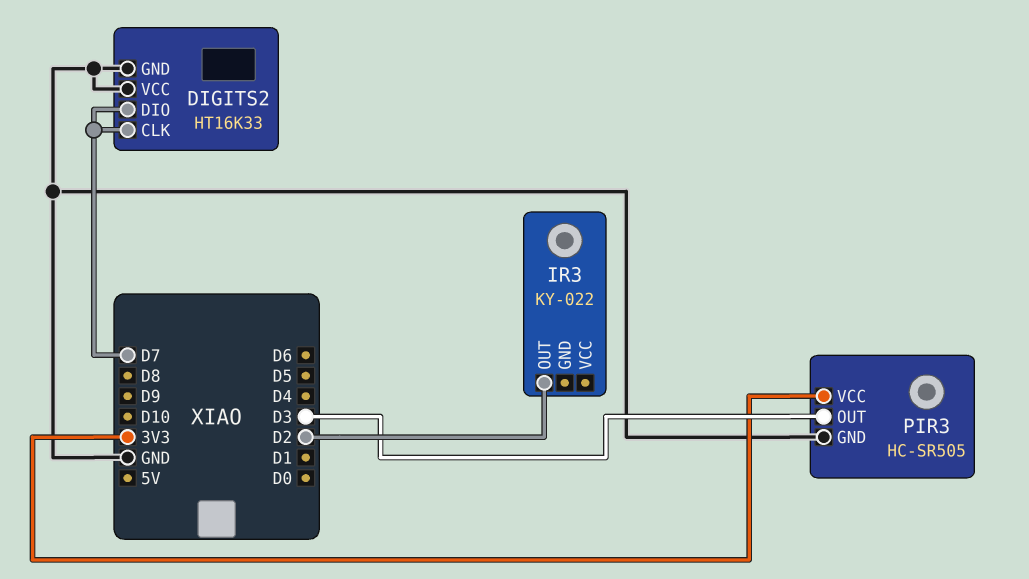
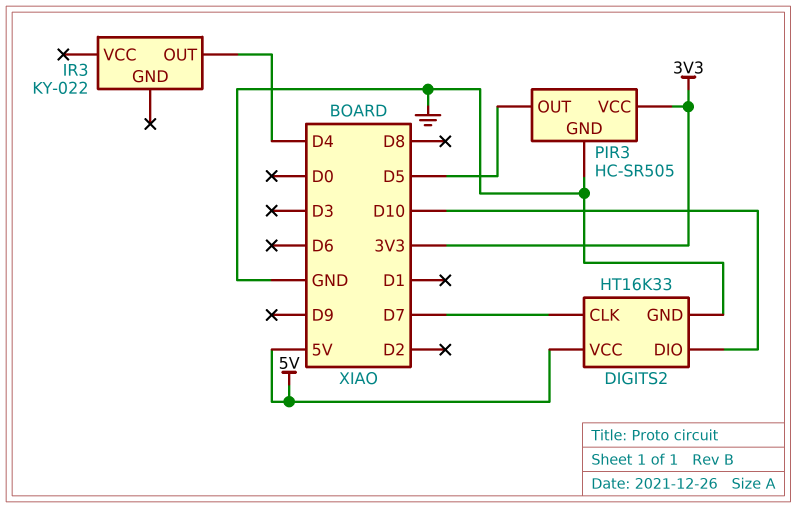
DIGITS2 pin DIO: D7 -> D10
DIGITS2 pin VCC: GND -> 5V
IR3 pin OUT: D2 -> D4
PIR3 pin OUT: D3 -> D5

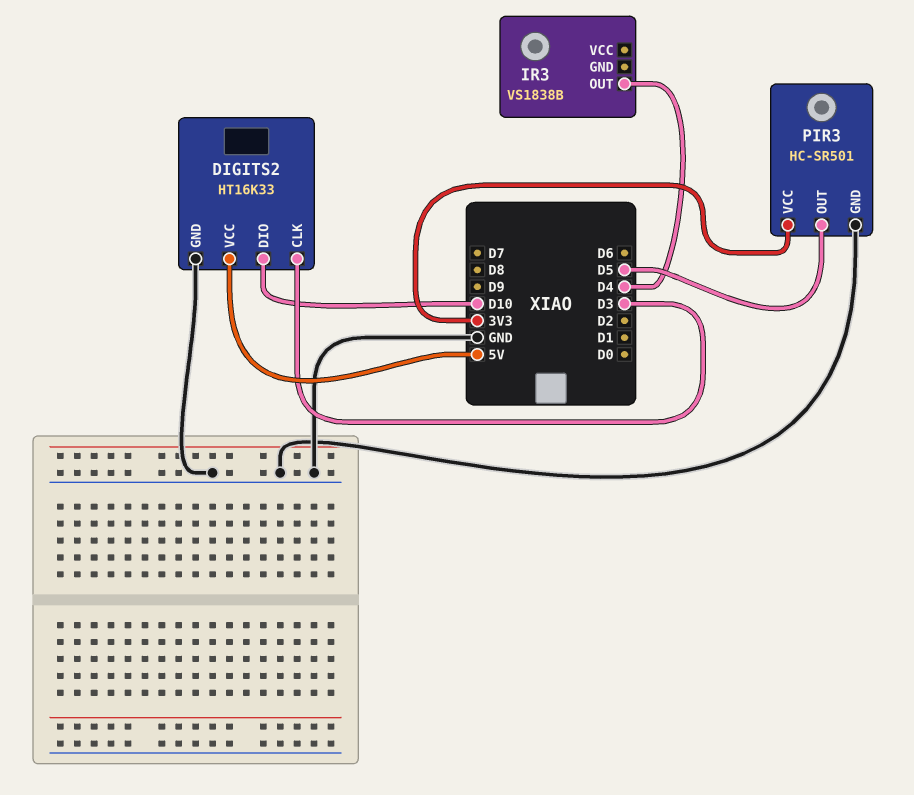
DIGITS2 pin CLK: D7 -> D3
IR3: KY-022 -> VS1838B
PIR3: HC-SR505 -> HC-SR501

